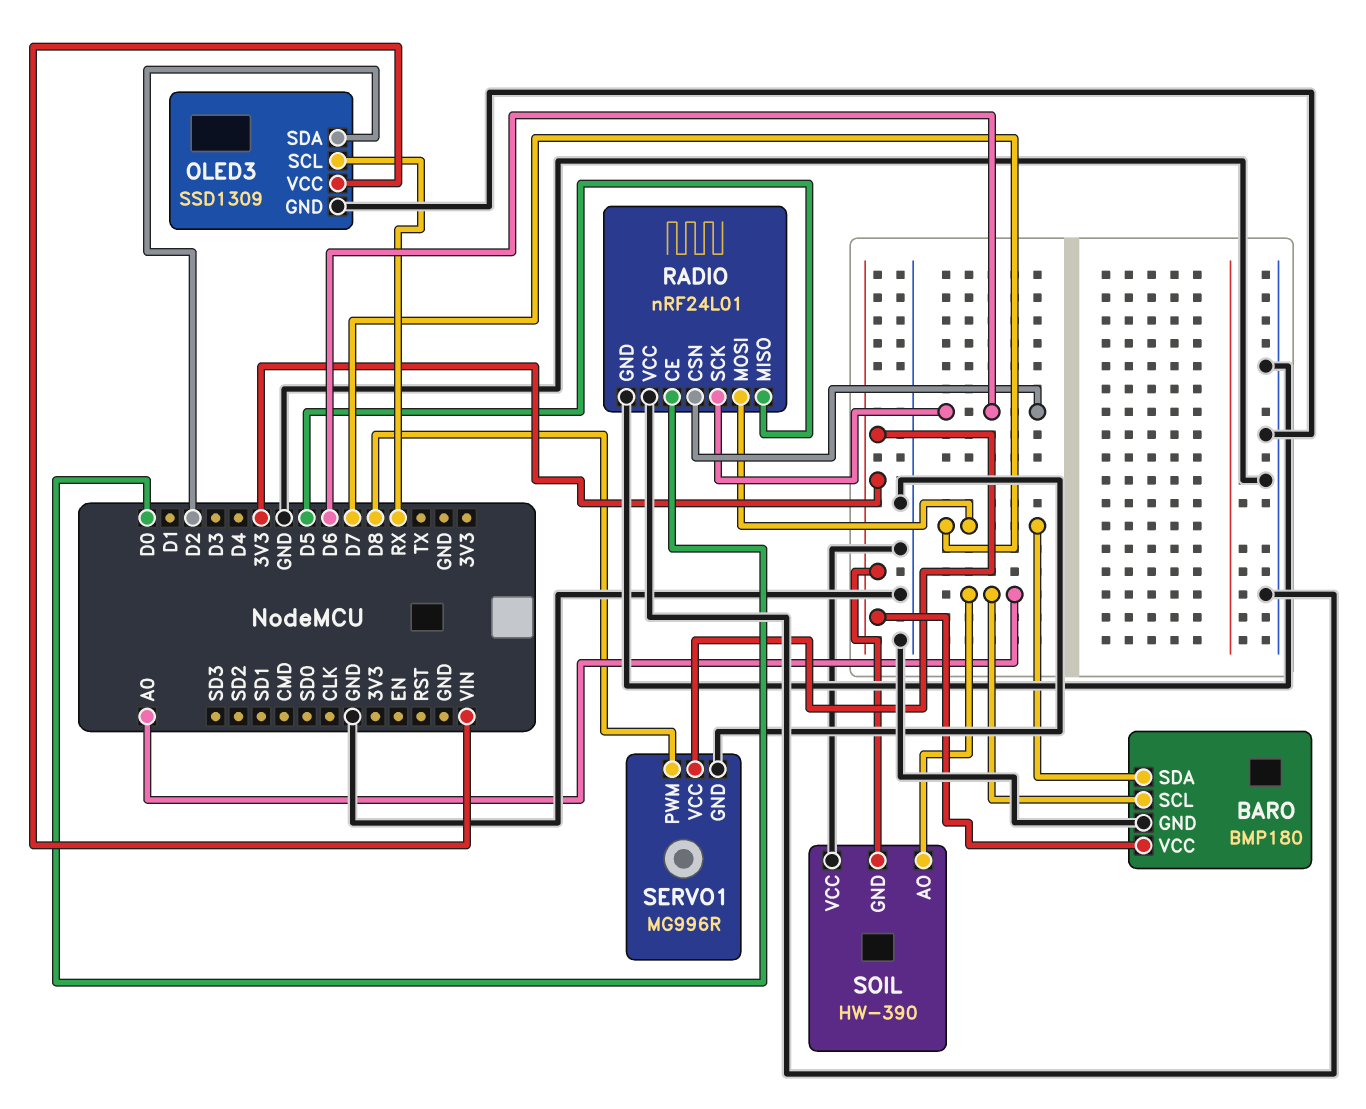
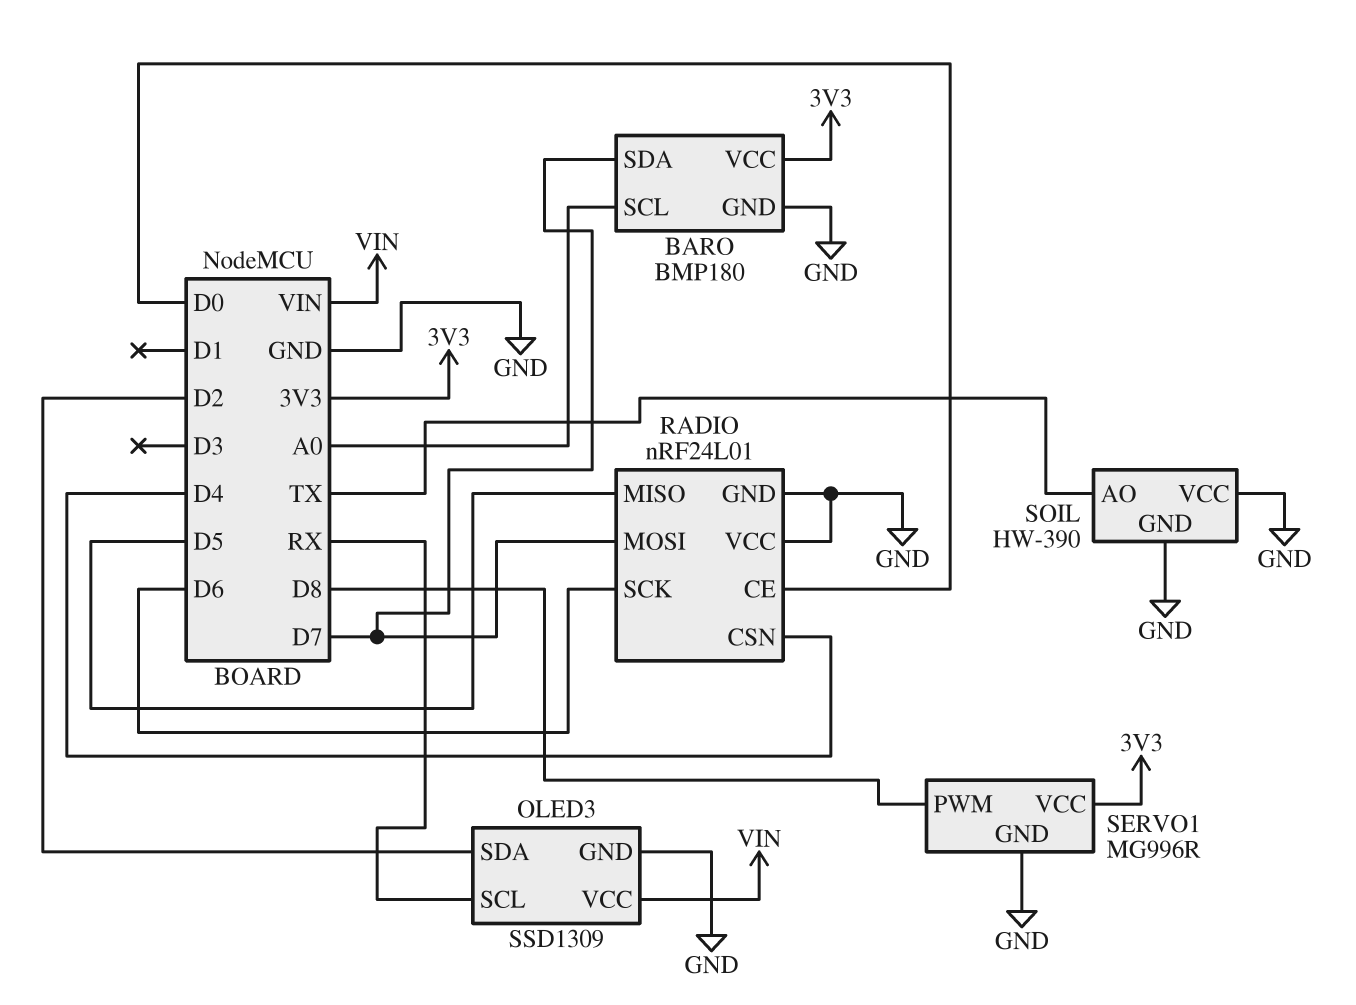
RADIO pin CSN: D6 -> D4
SOIL pin AO: A0 -> TX
SOIL pin GND: 3V3 -> GND

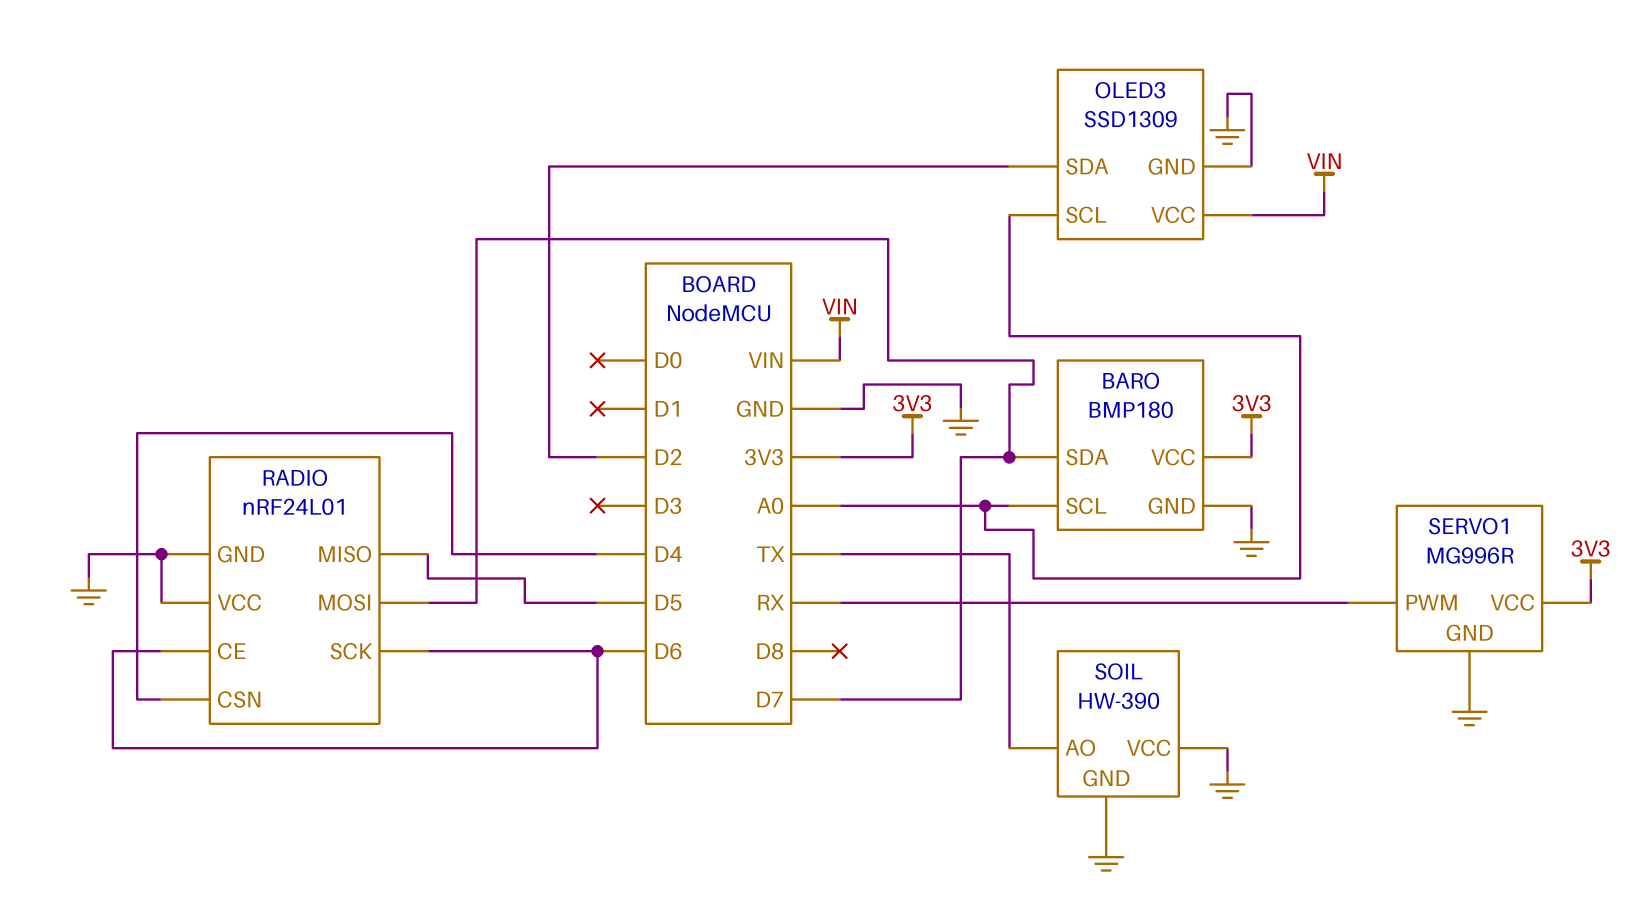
OLED3 pin SCL: RX -> A0
RADIO pin CE: D0 -> D6
SERVO1 pin PWM: D8 -> RX

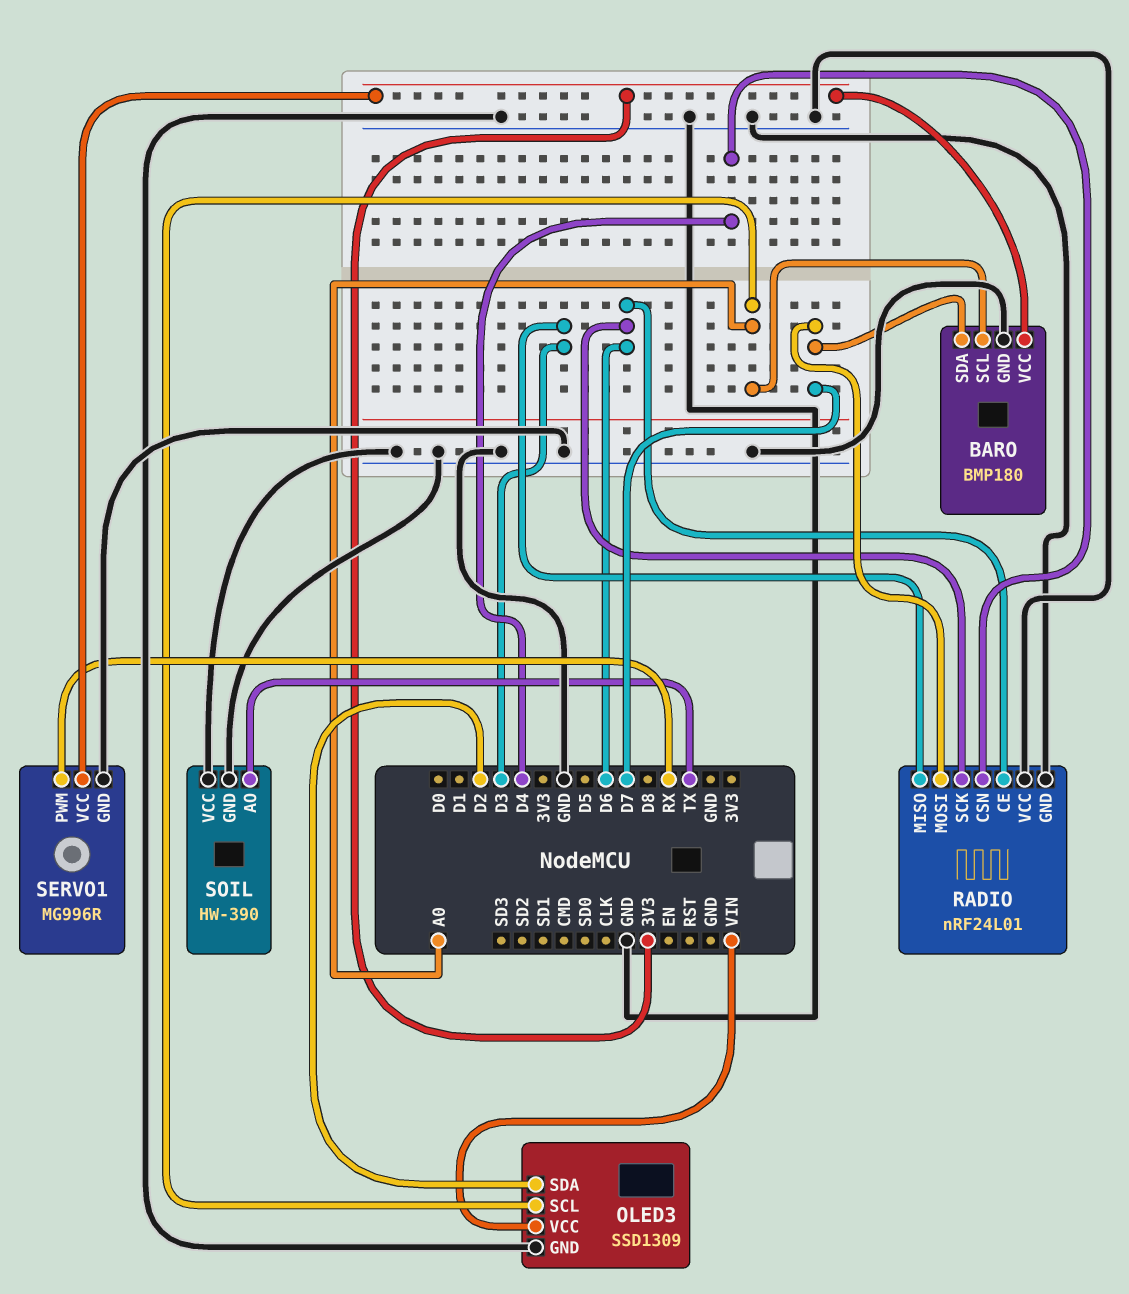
RADIO pin MISO: D5 -> D3

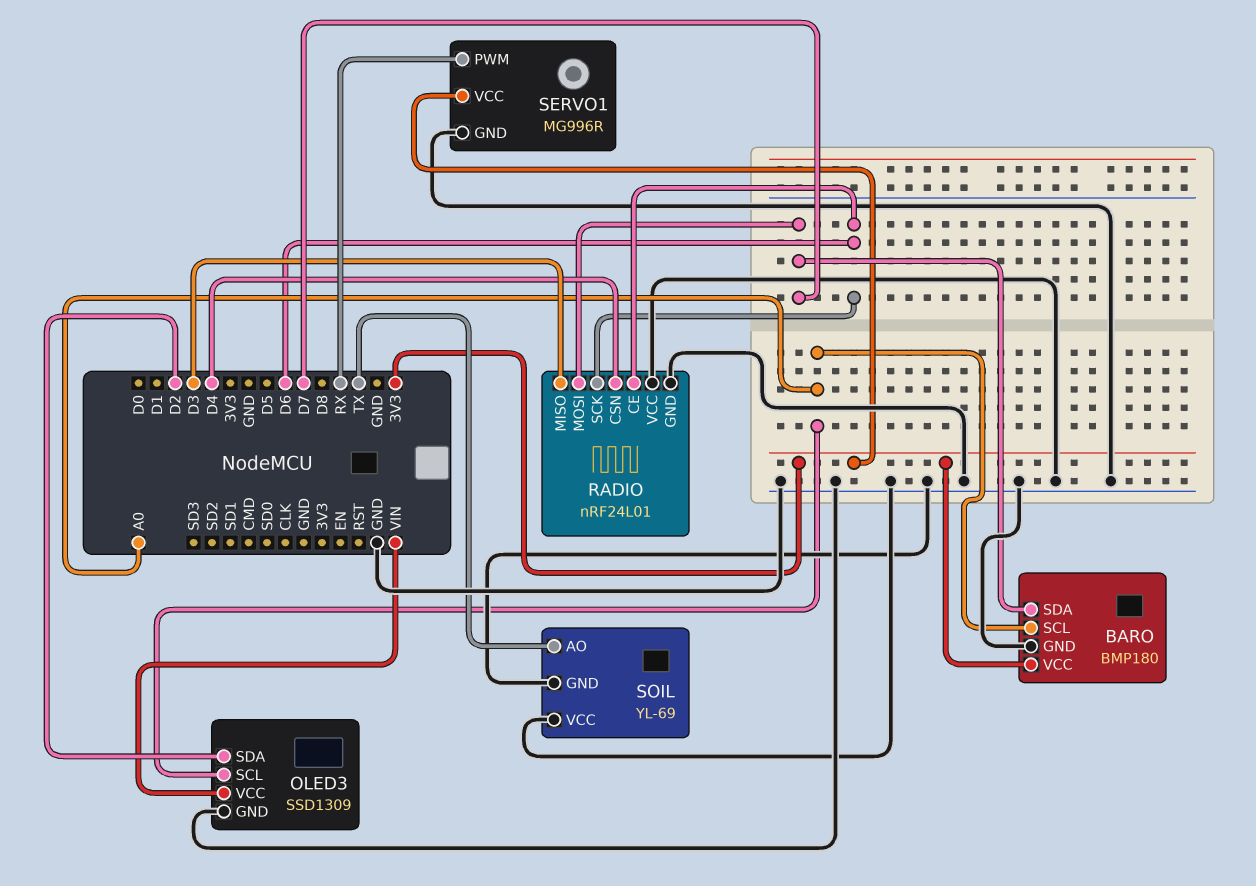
SOIL: HW-390 -> YL-69

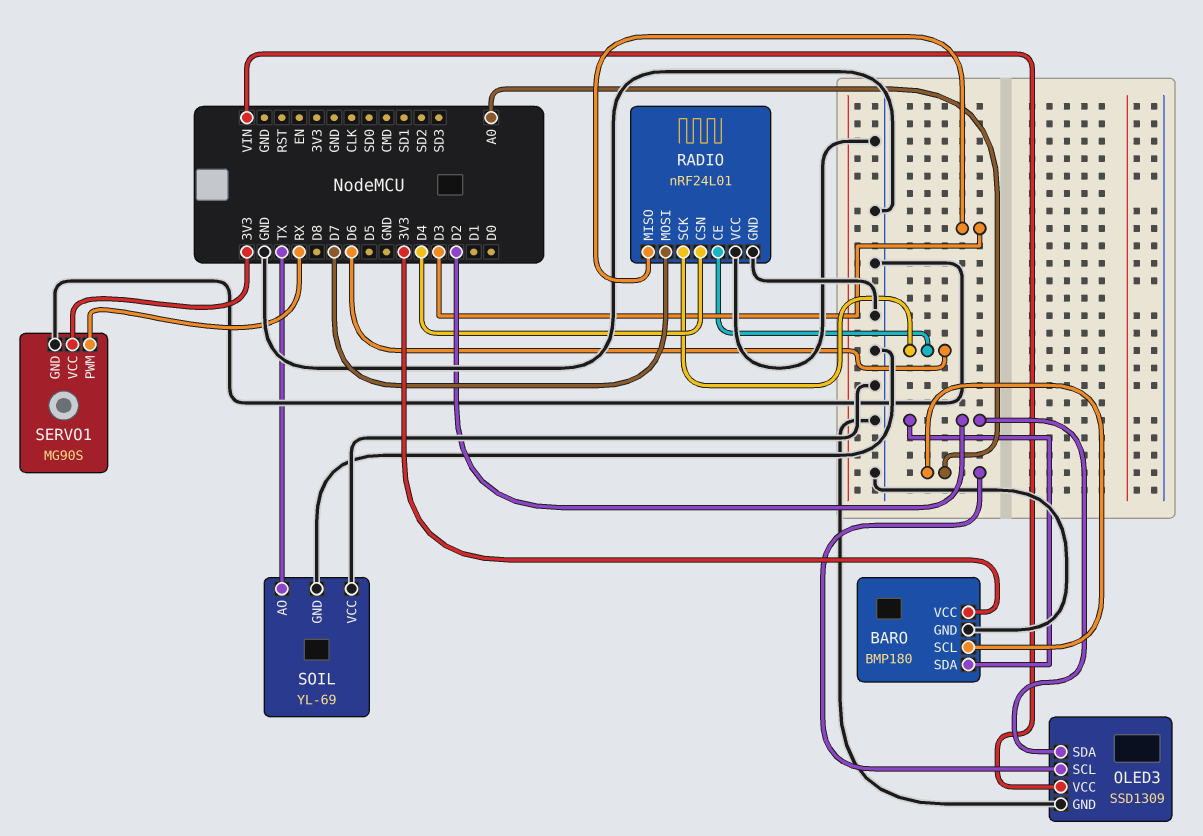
BARO pin SDA: D7 -> D2
SERVO1: MG996R -> MG90S

